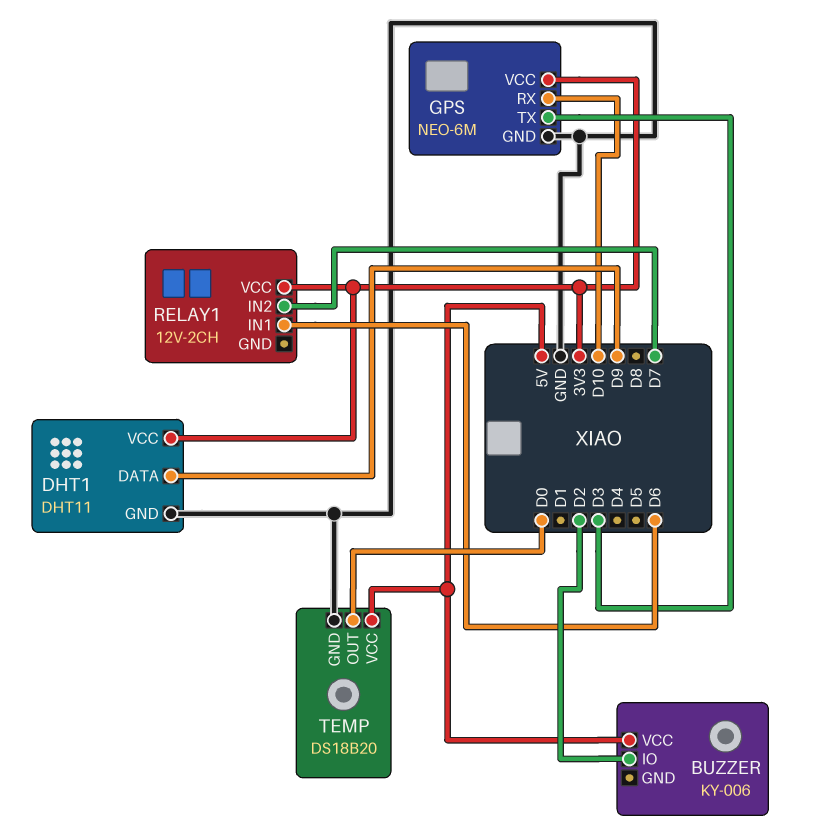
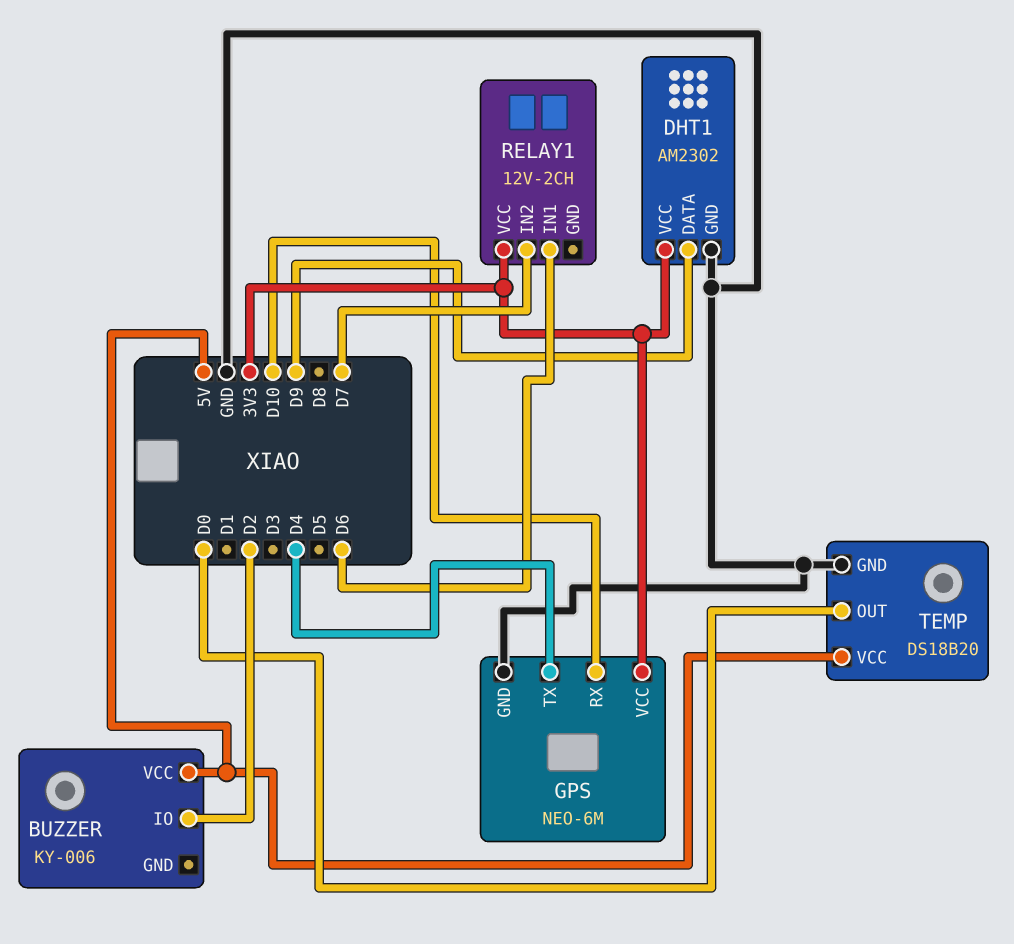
DHT1: DHT11 -> AM2302
GPS pin TX: D3 -> D4

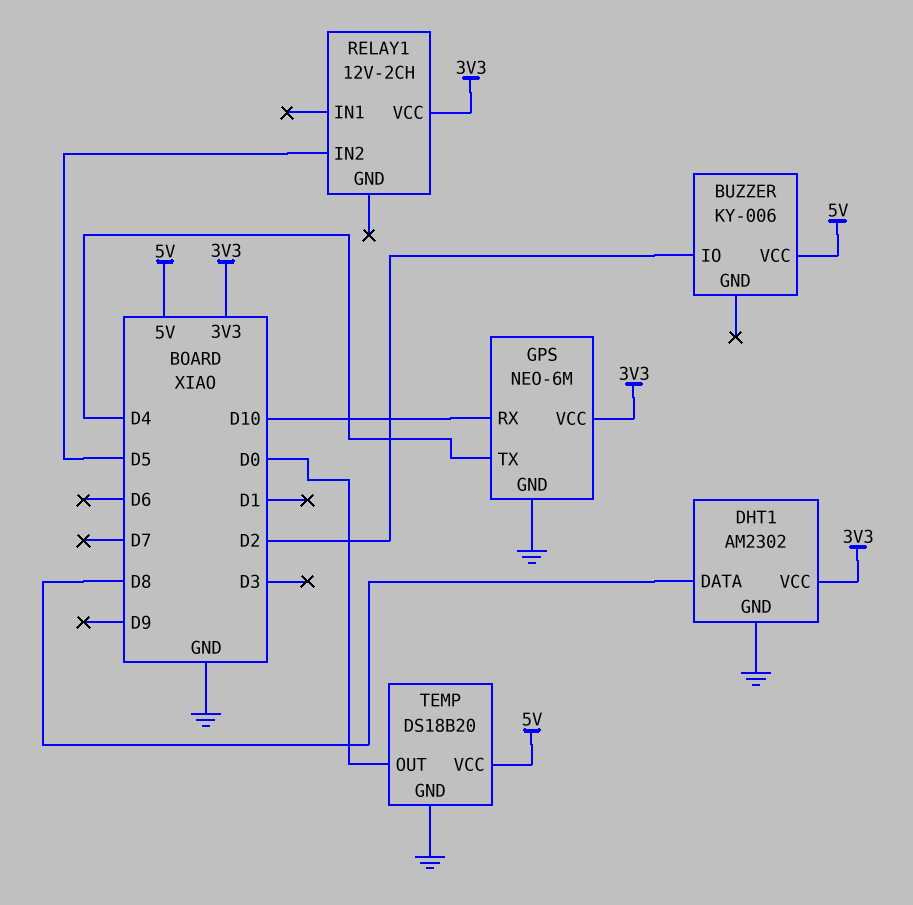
DHT1 pin DATA: D9 -> D8
RELAY1 pin IN1: D6 -> none
RELAY1 pin IN2: D7 -> D5

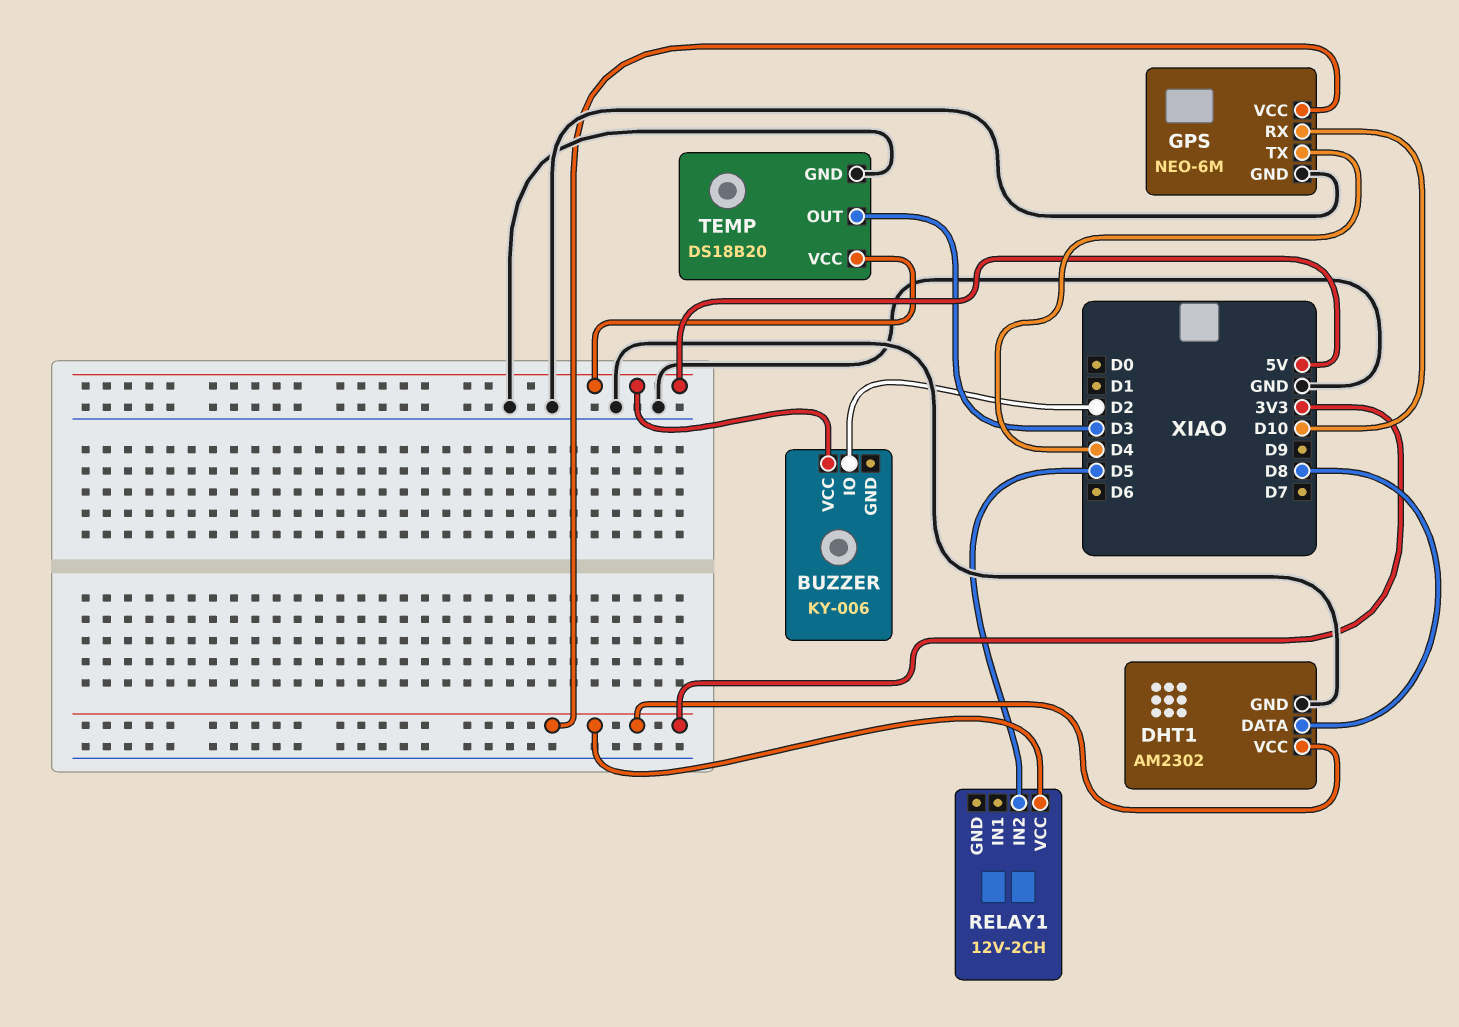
TEMP pin OUT: D0 -> D3

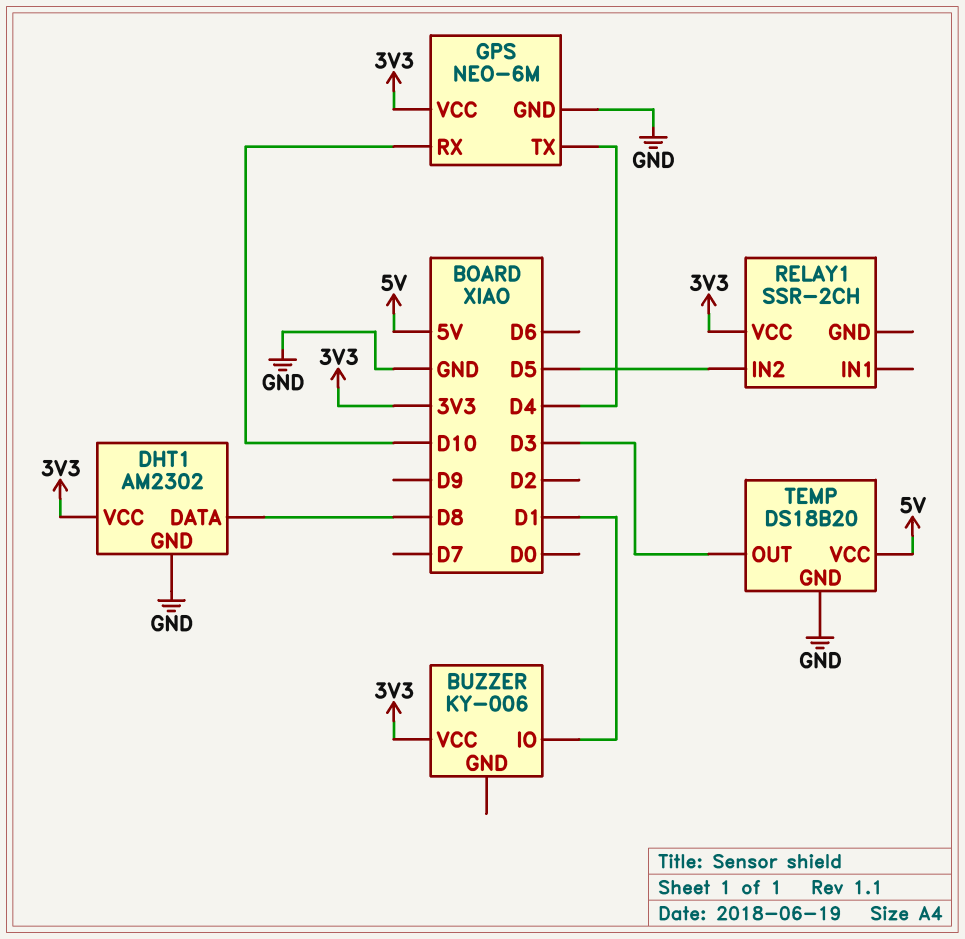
BUZZER pin IO: D2 -> D1
BUZZER pin VCC: 5V -> 3V3
RELAY1: 12V-2CH -> SSR-2CH

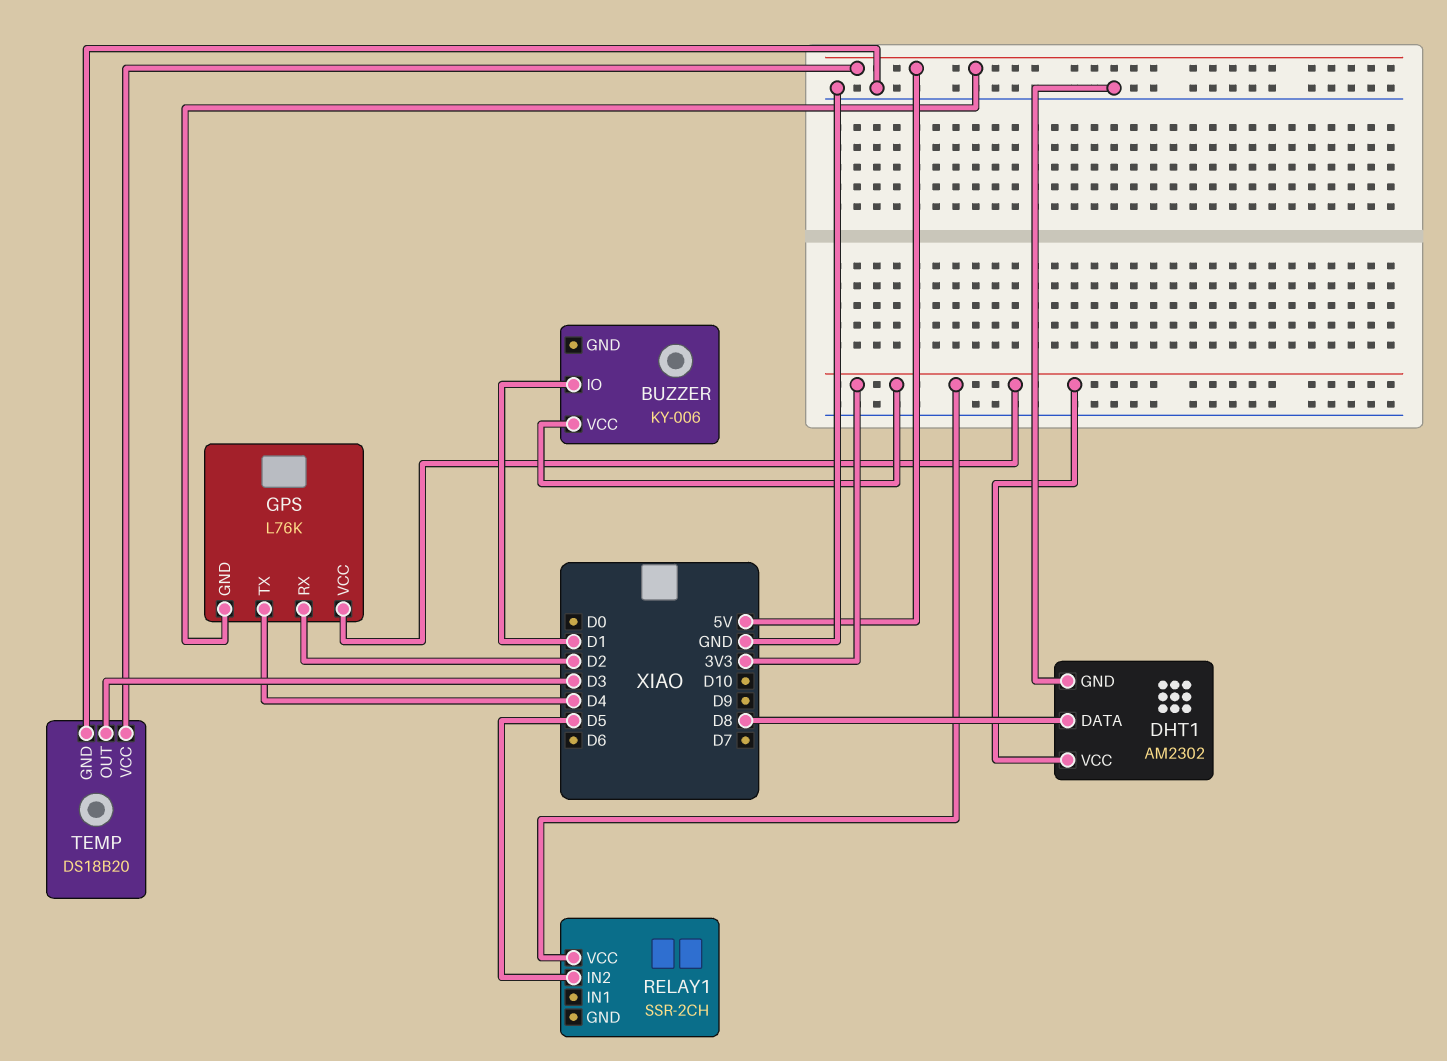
GPS: NEO-6M -> L76K
GPS pin GND: GND -> 5V
GPS pin RX: D10 -> D2

